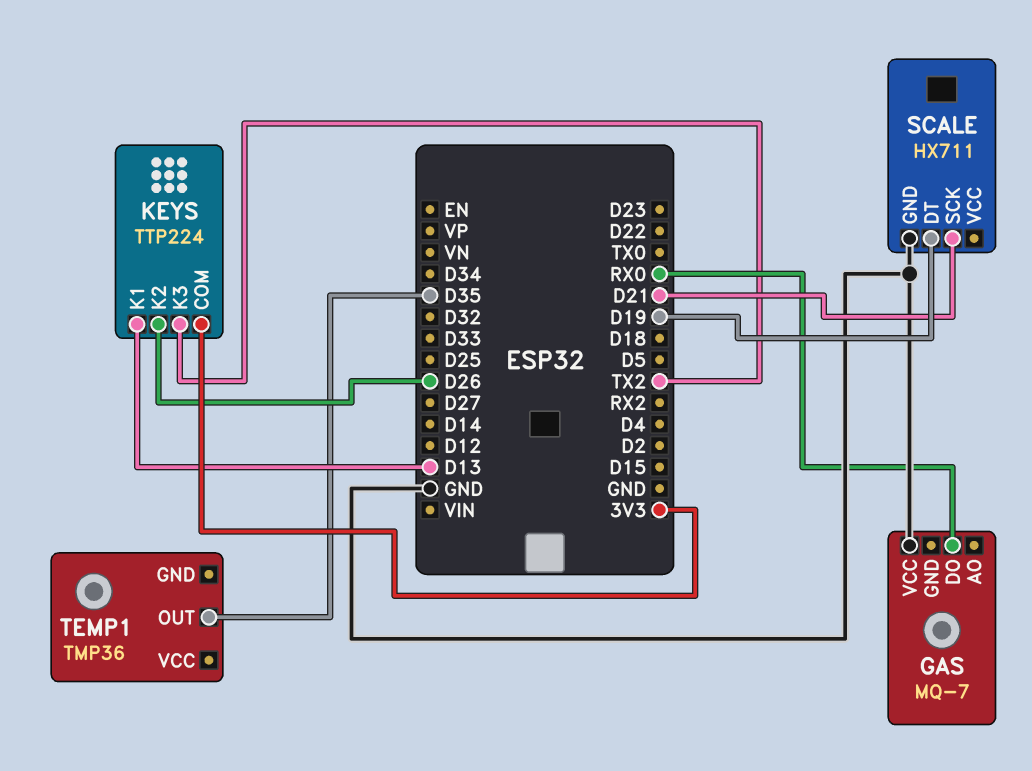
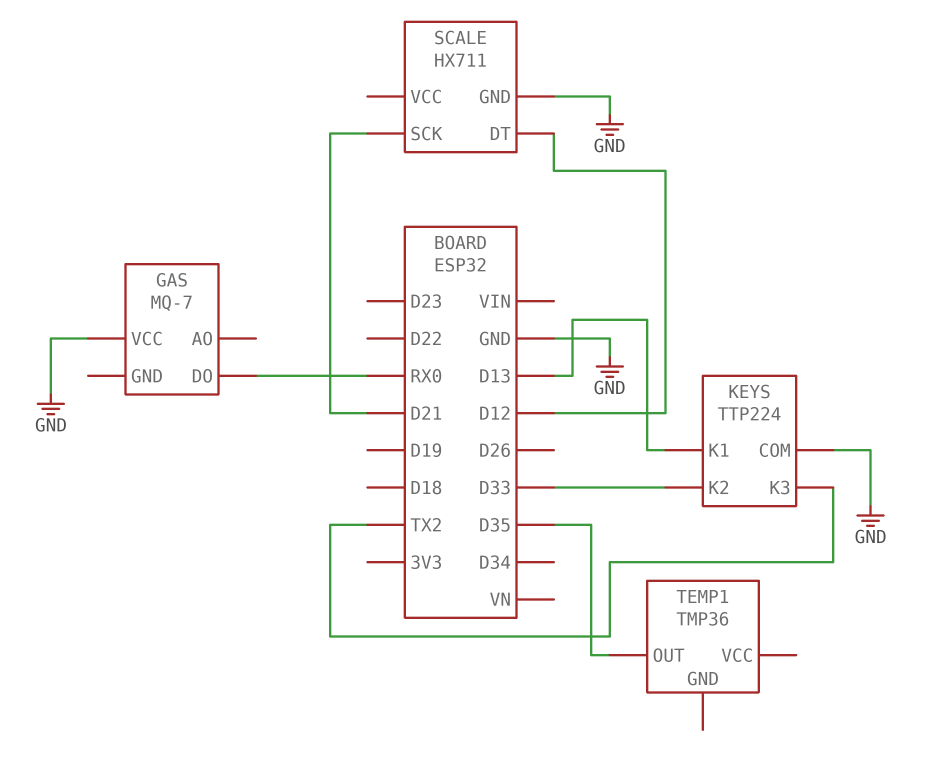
KEYS pin COM: 3V3 -> GND
KEYS pin K2: D26 -> D33
SCALE pin DT: D19 -> D12

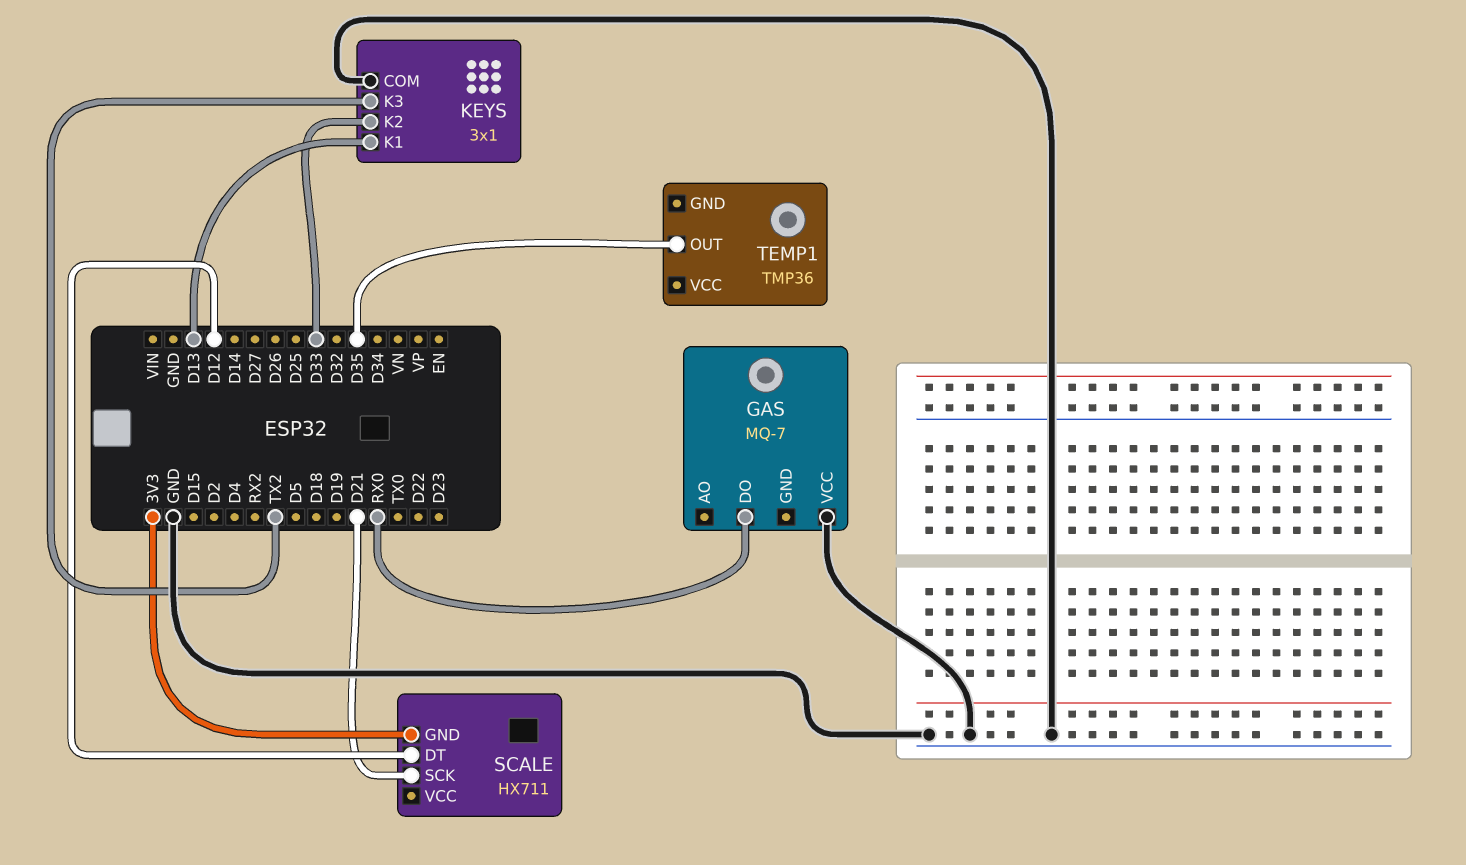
KEYS: TTP224 -> 3x1
SCALE pin GND: GND -> 3V3

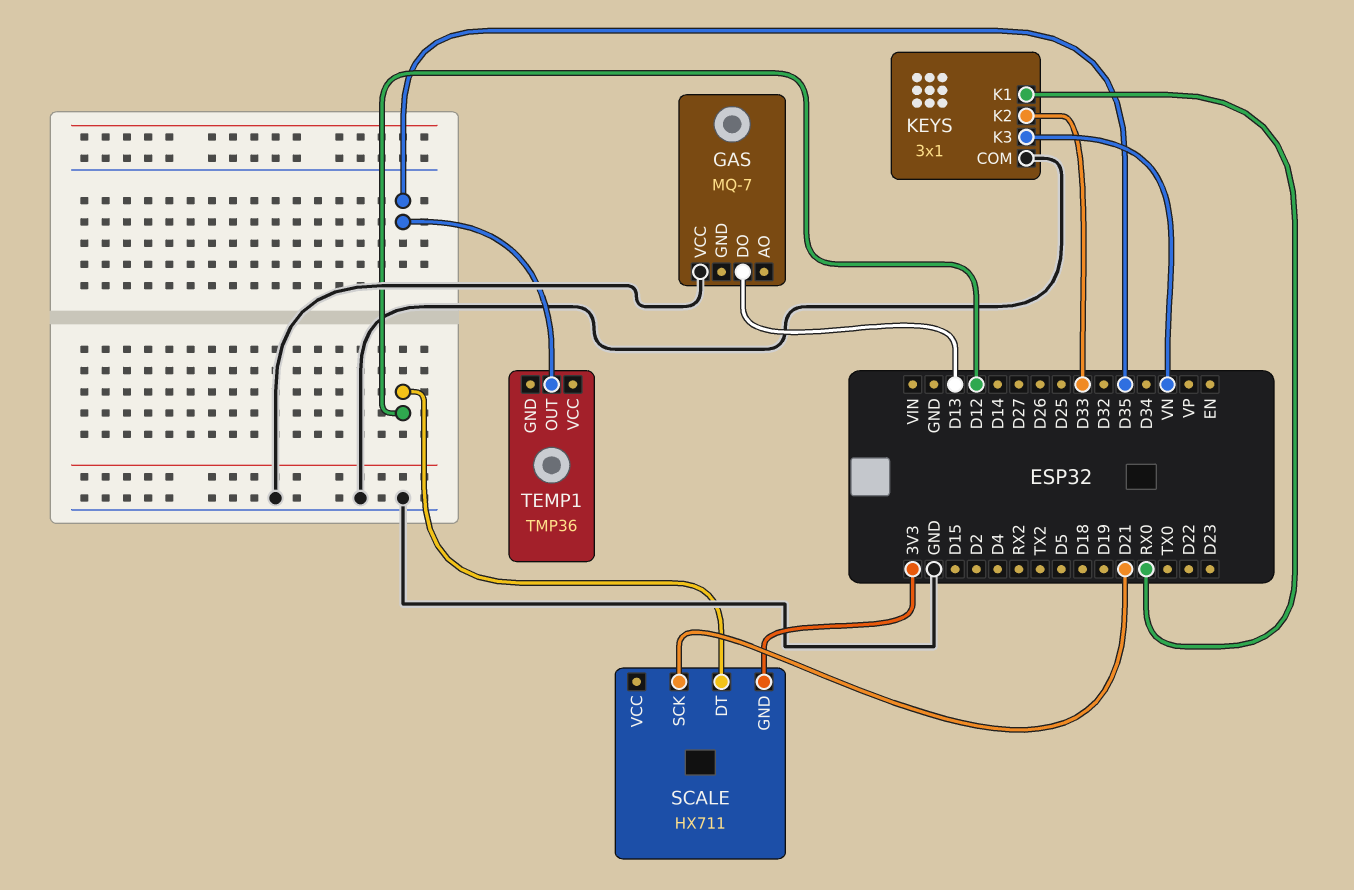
GAS pin DO: RX0 -> D13
KEYS pin K1: D13 -> RX0
KEYS pin K3: TX2 -> VN

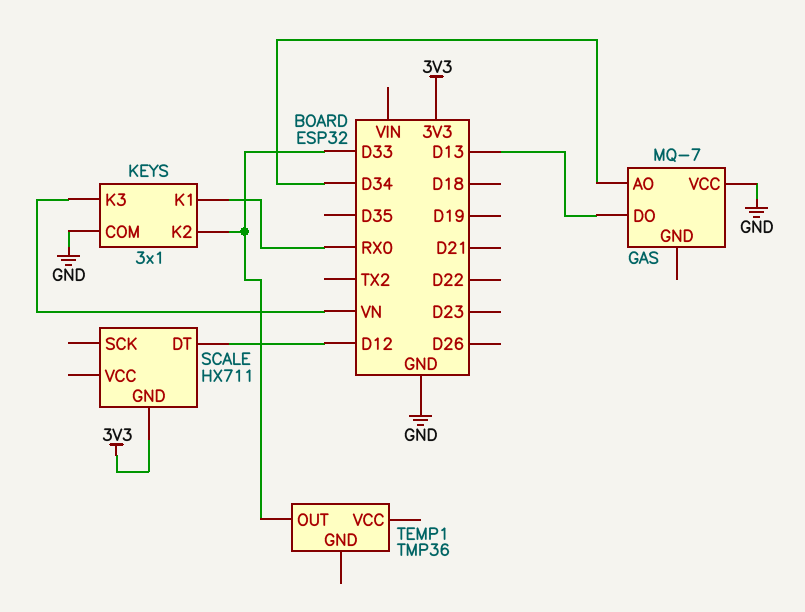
GAS pin AO: none -> D34
SCALE pin SCK: D21 -> none
TEMP1 pin OUT: D35 -> D33

